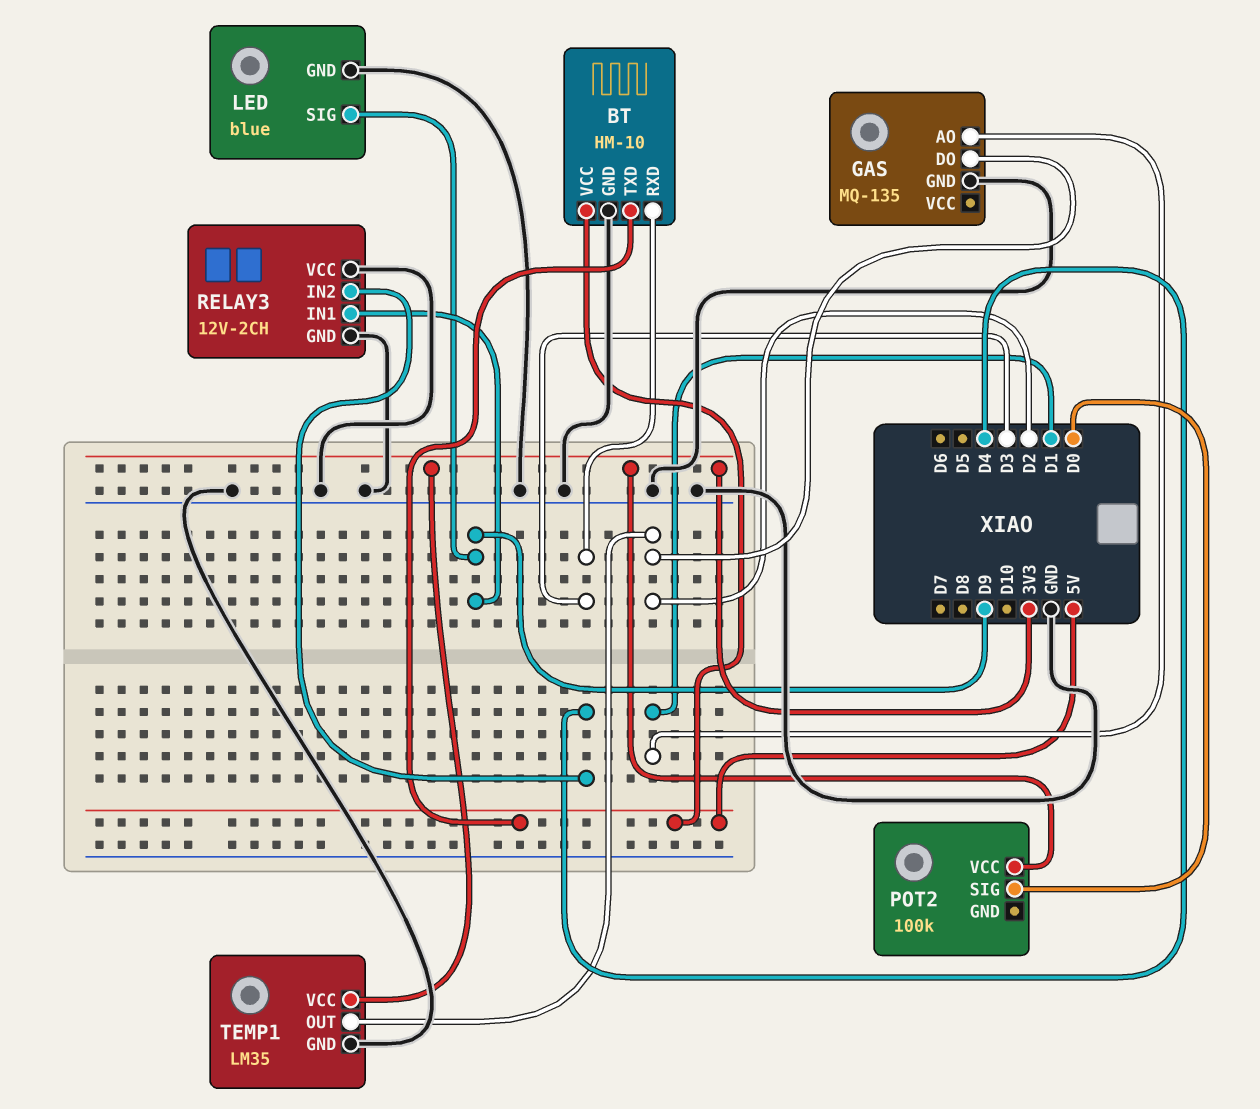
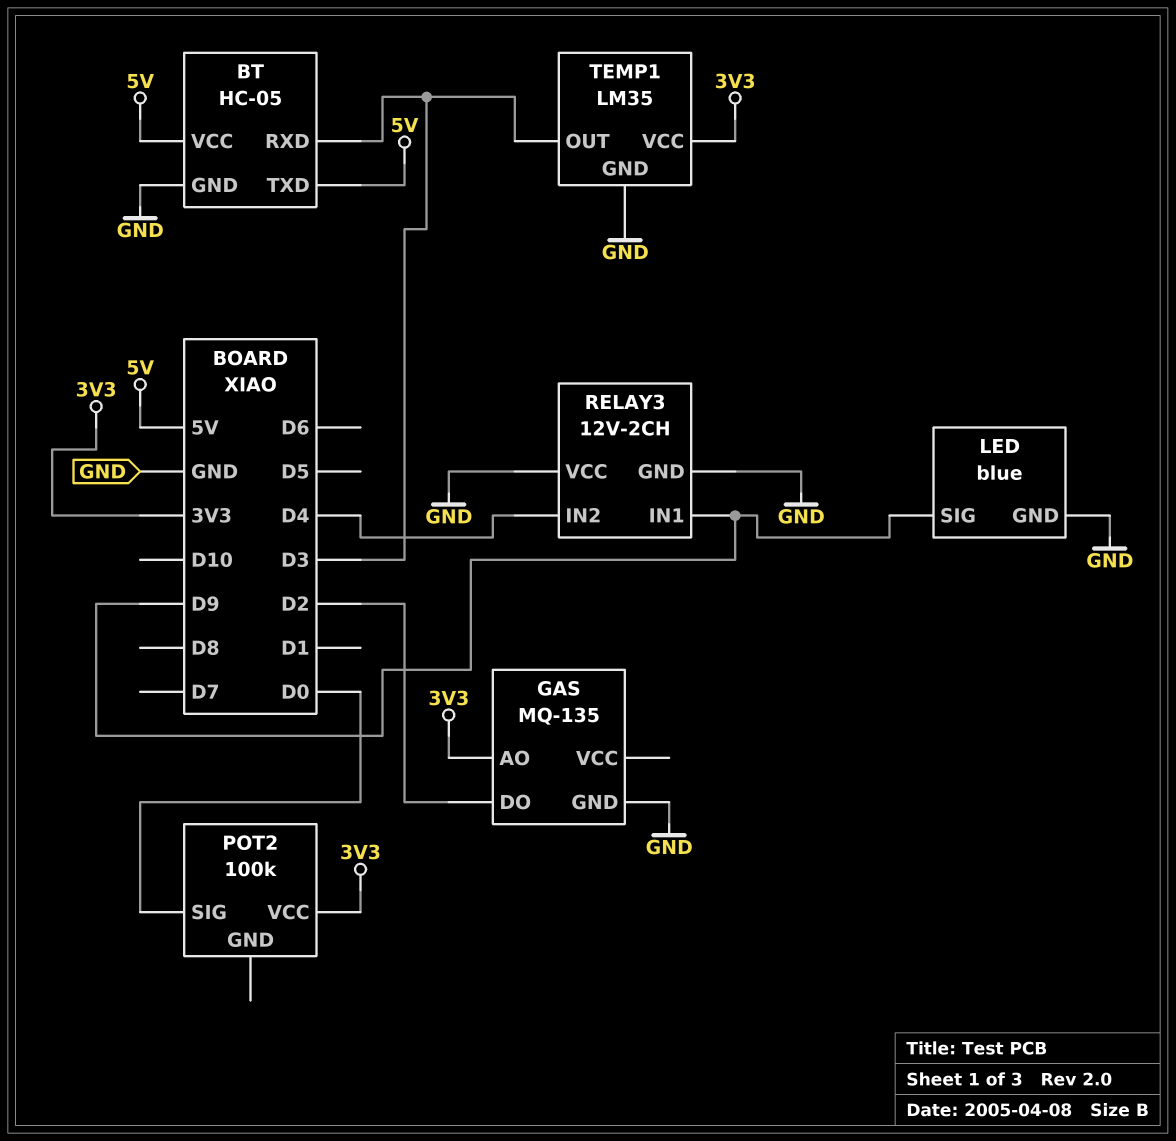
BT: HM-10 -> HC-05
GAS pin AO: D1 -> 3V3
TEMP1 pin OUT: D2 -> D3

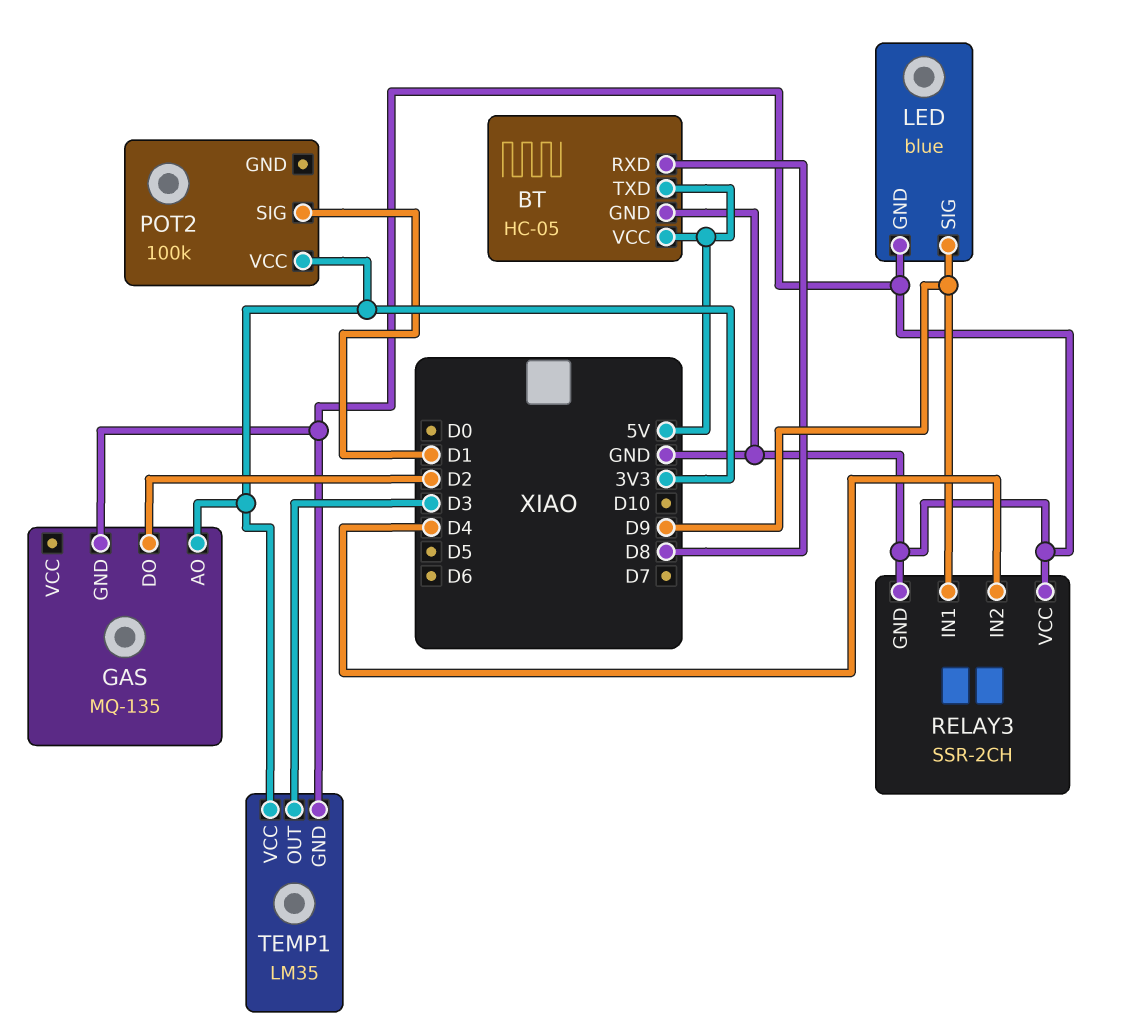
BT pin RXD: D3 -> D8
POT2 pin SIG: D0 -> D1
RELAY3: 12V-2CH -> SSR-2CH

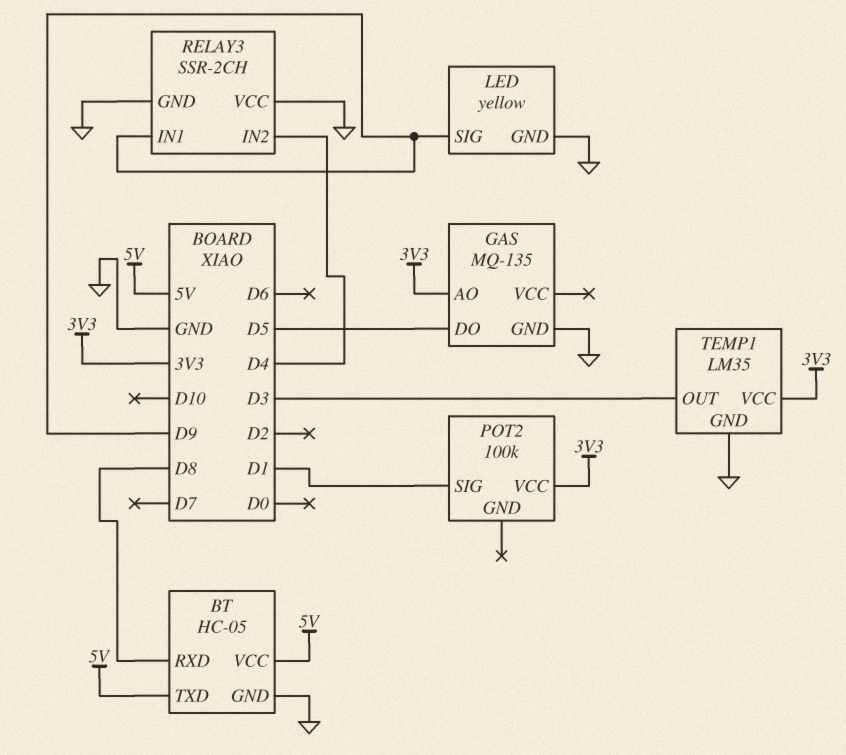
GAS pin DO: D2 -> D5
LED: blue -> yellow

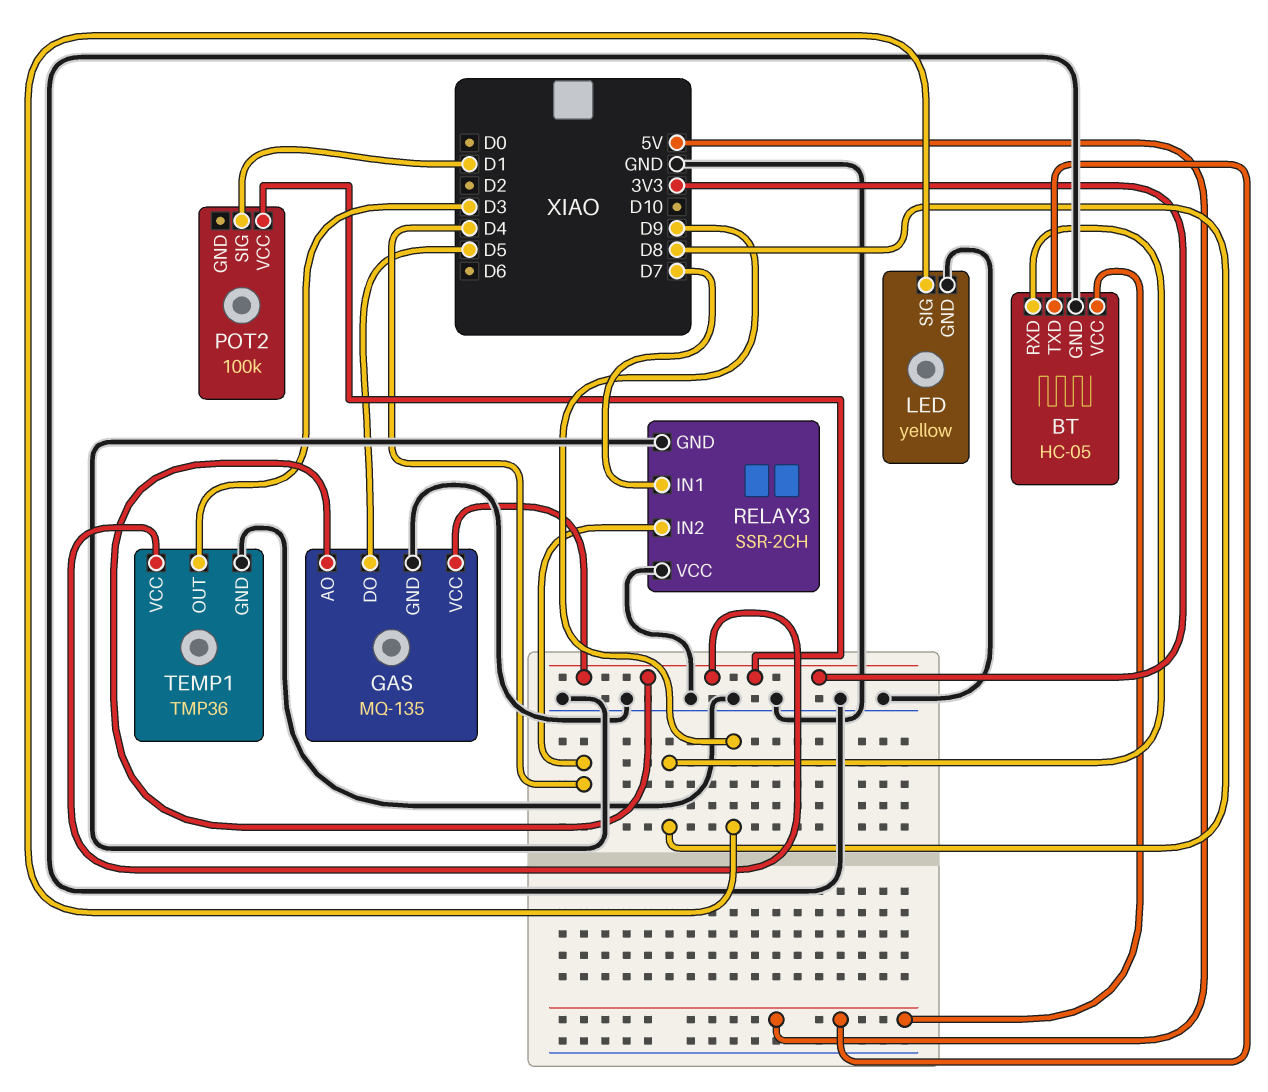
GAS pin VCC: none -> 3V3
RELAY3 pin IN1: D9 -> D7
TEMP1: LM35 -> TMP36

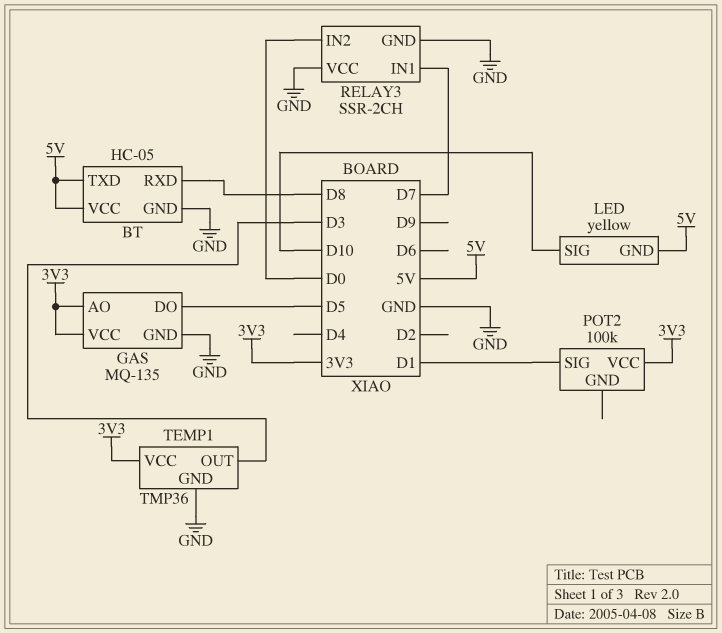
LED pin GND: GND -> 5V
LED pin SIG: D9 -> D10
RELAY3 pin IN2: D4 -> D0

